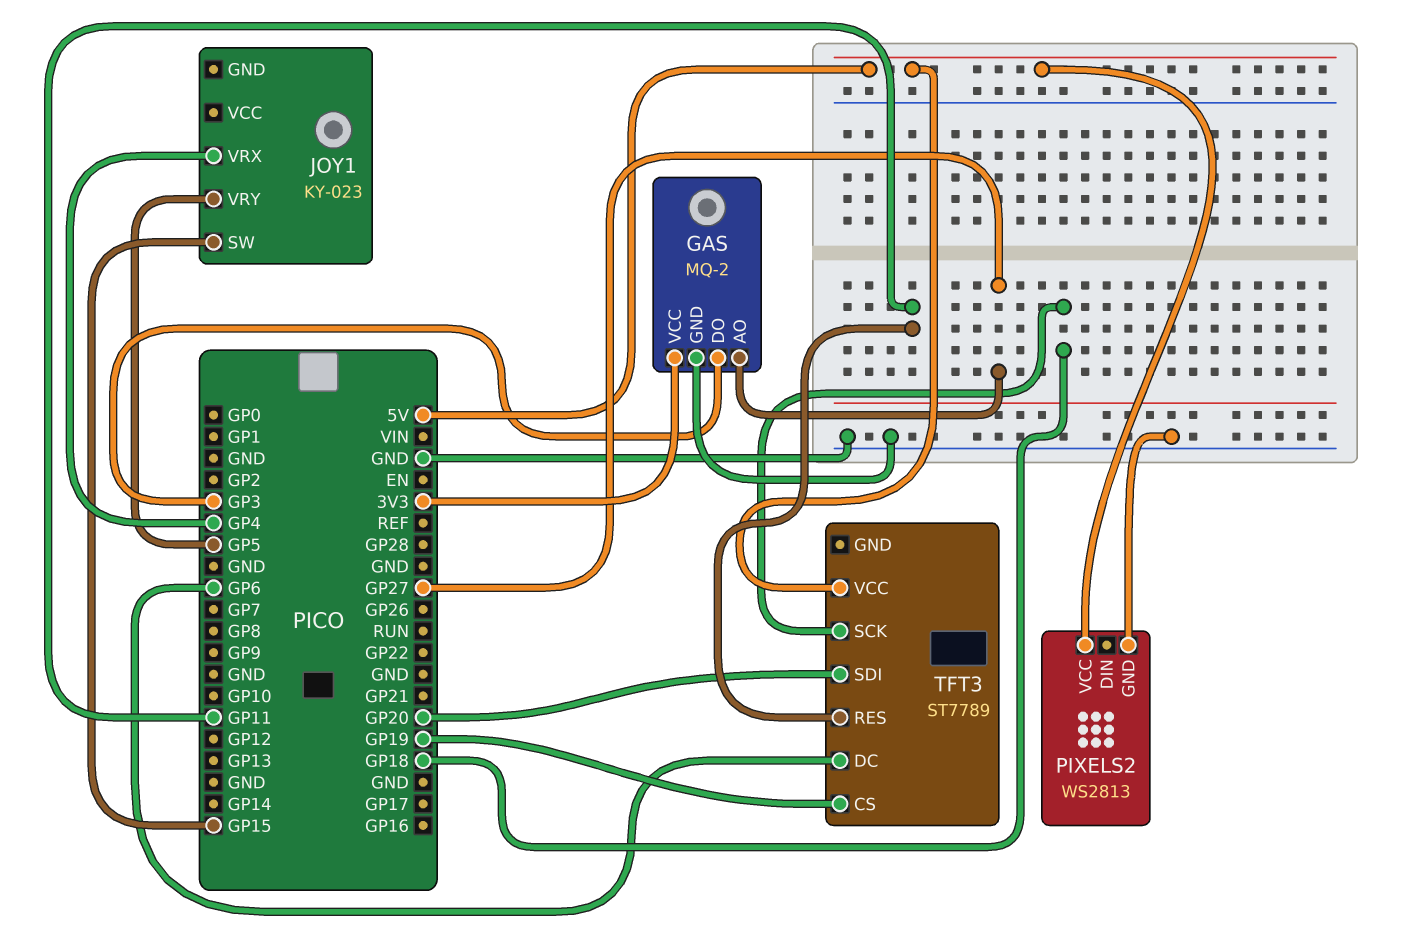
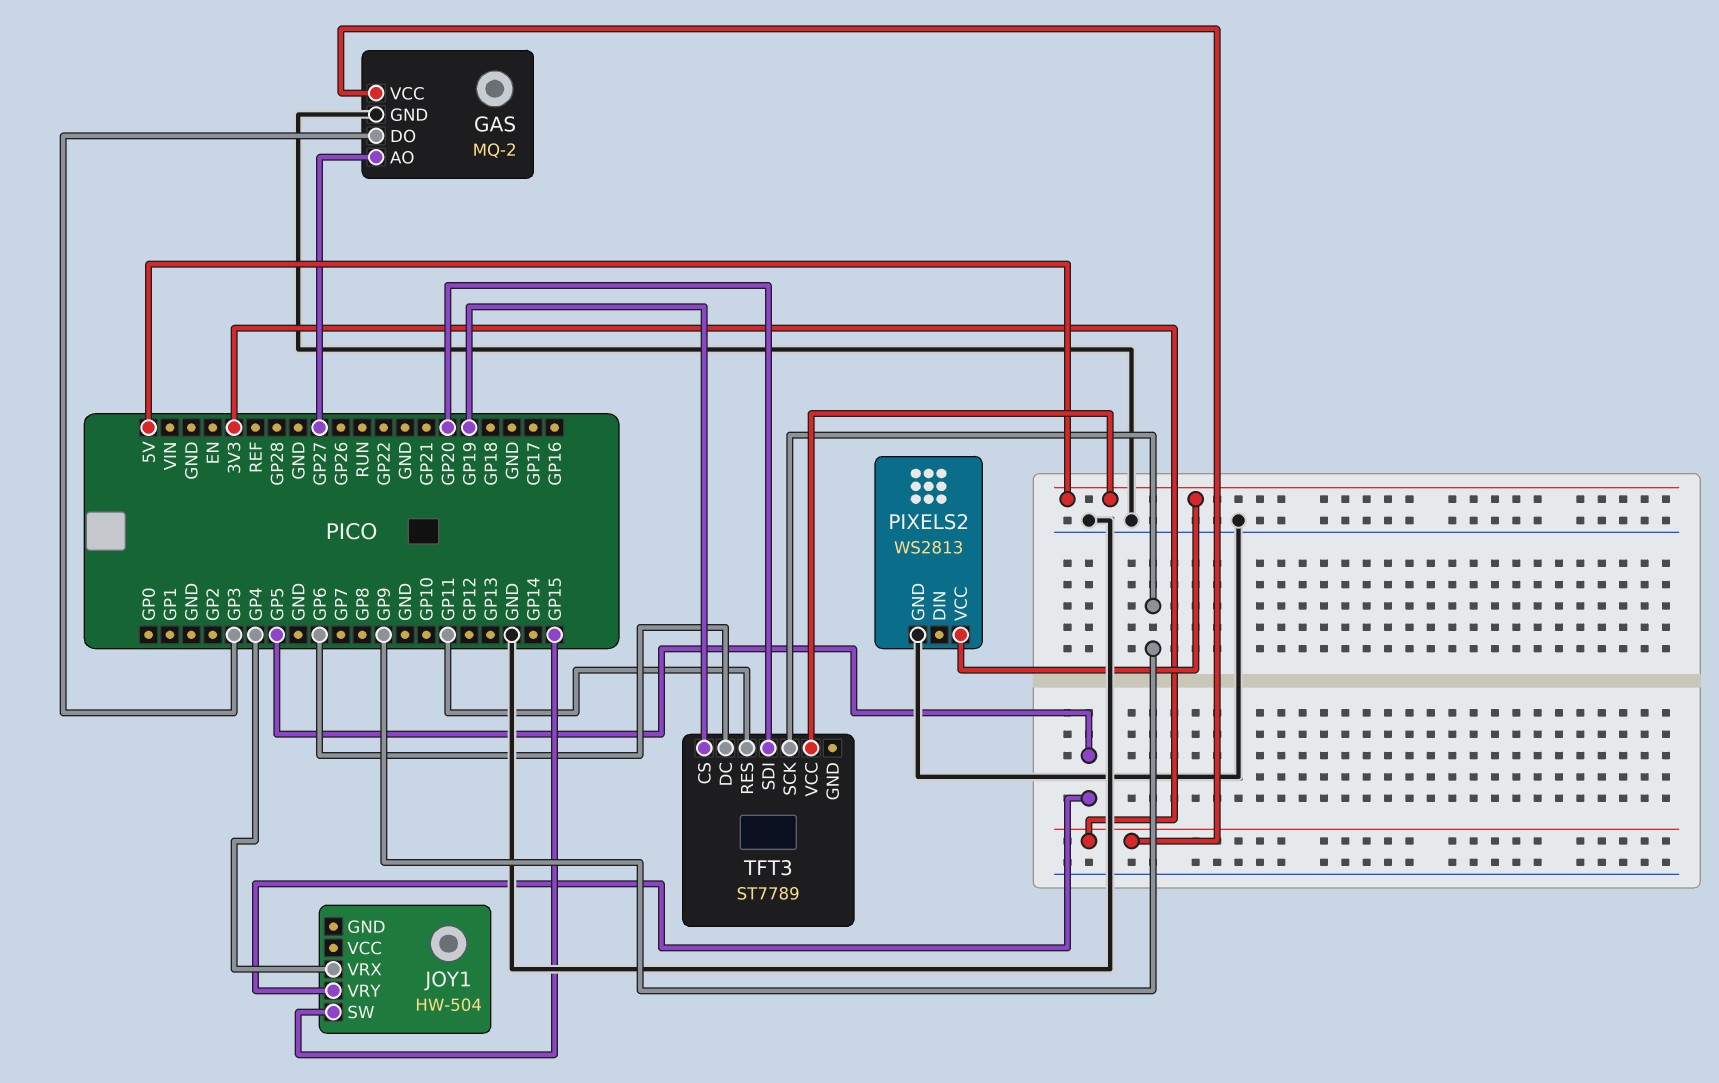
JOY1: KY-023 -> HW-504
TFT3 pin SCK: GP18 -> GP9

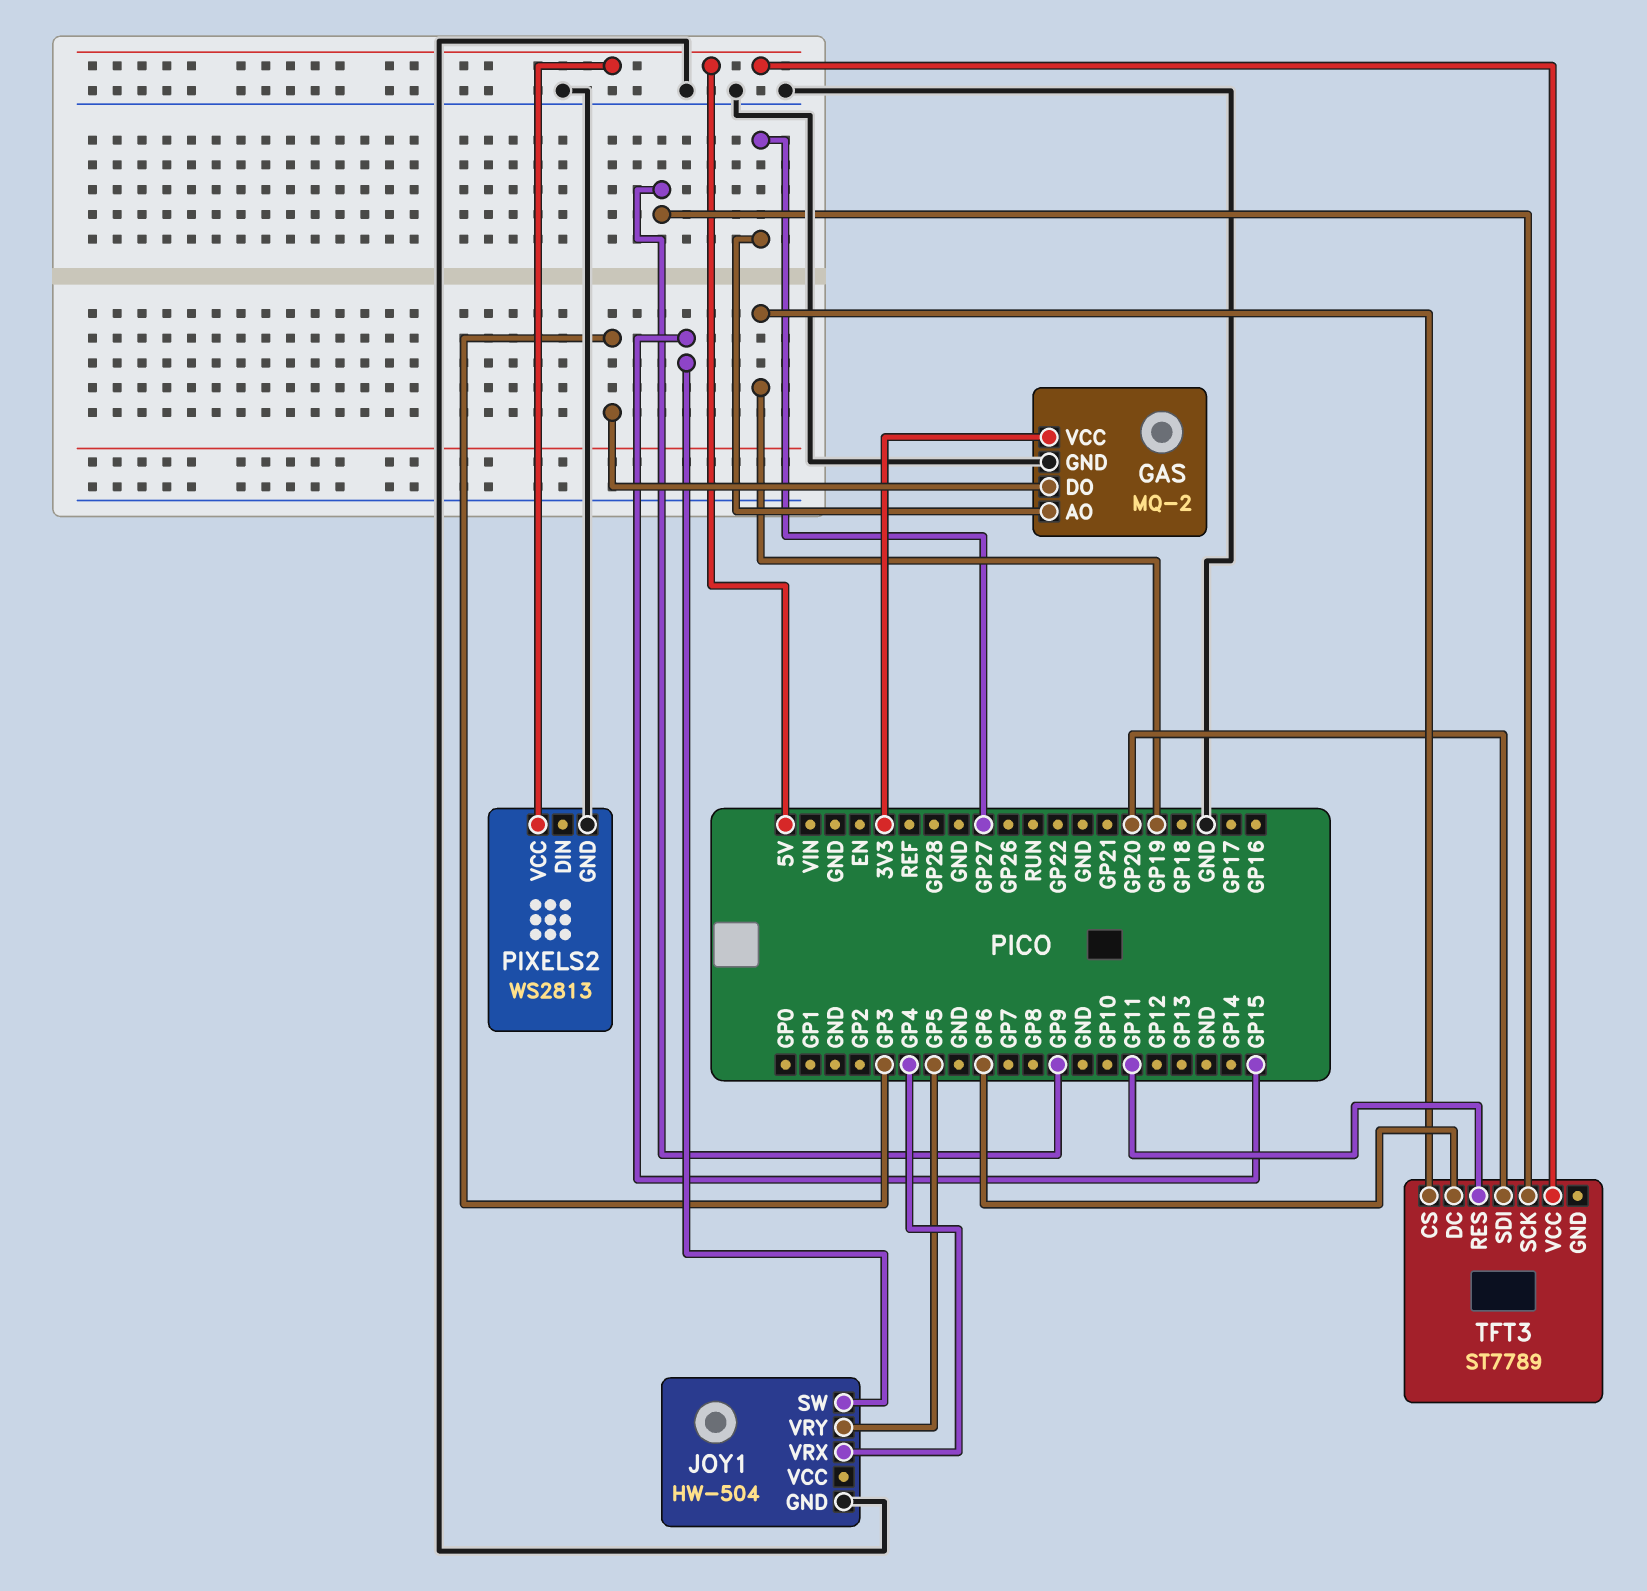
JOY1 pin GND: none -> GND

